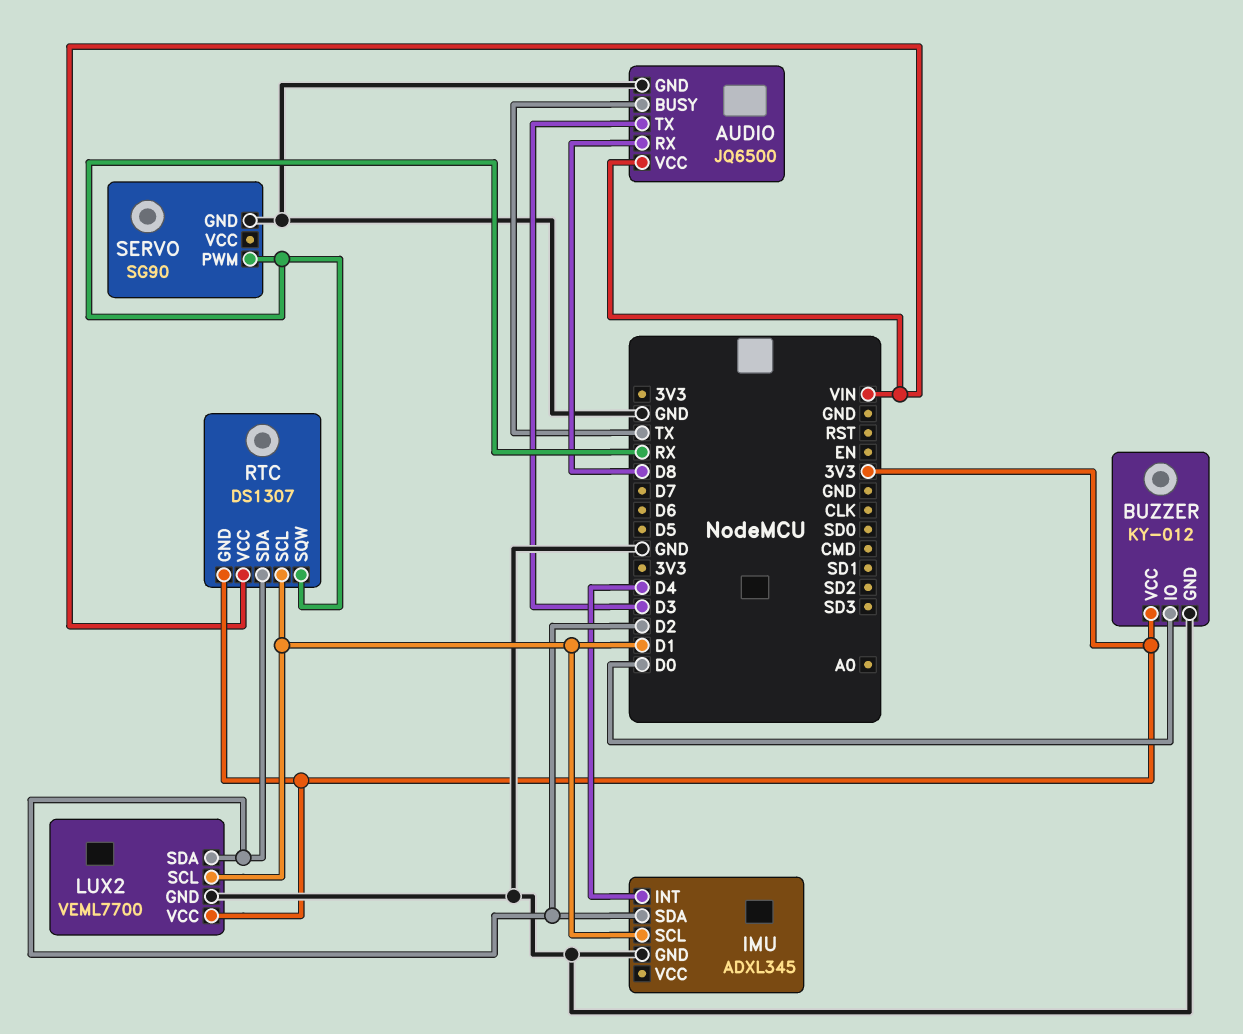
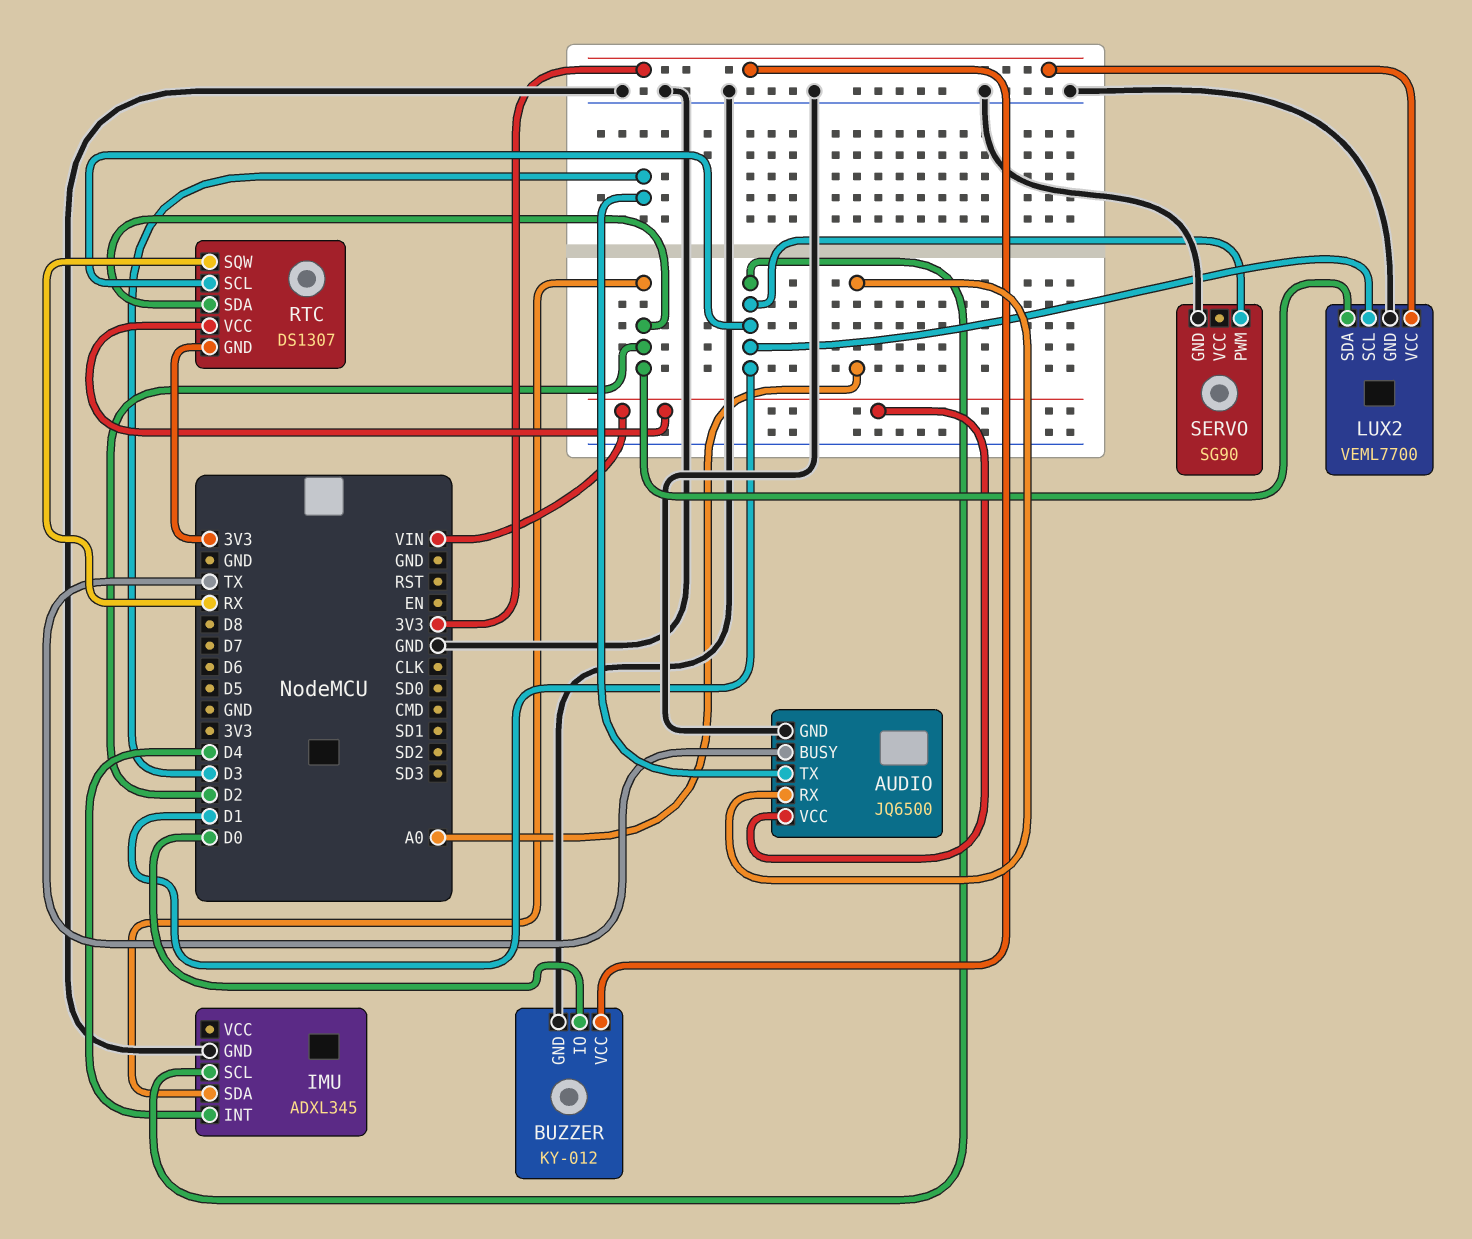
AUDIO pin RX: D8 -> A0
SERVO pin PWM: RX -> D1

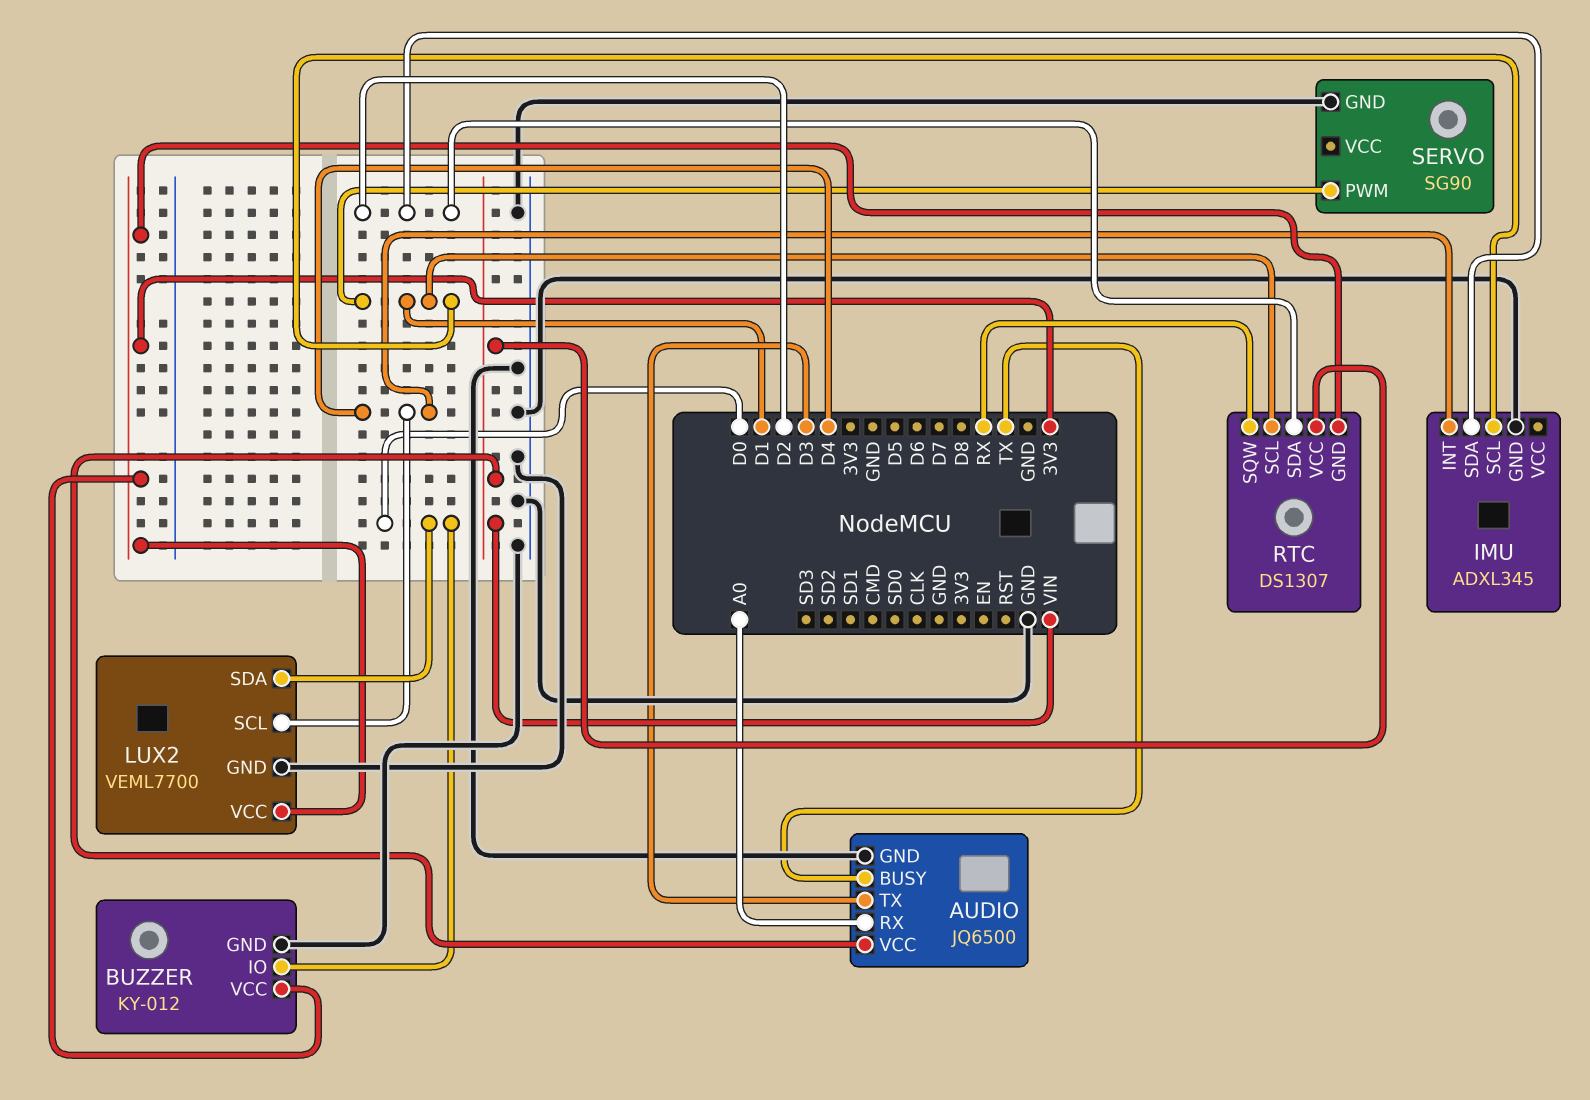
LUX2 pin SCL: D1 -> D4
LUX2 pin SDA: D2 -> D0

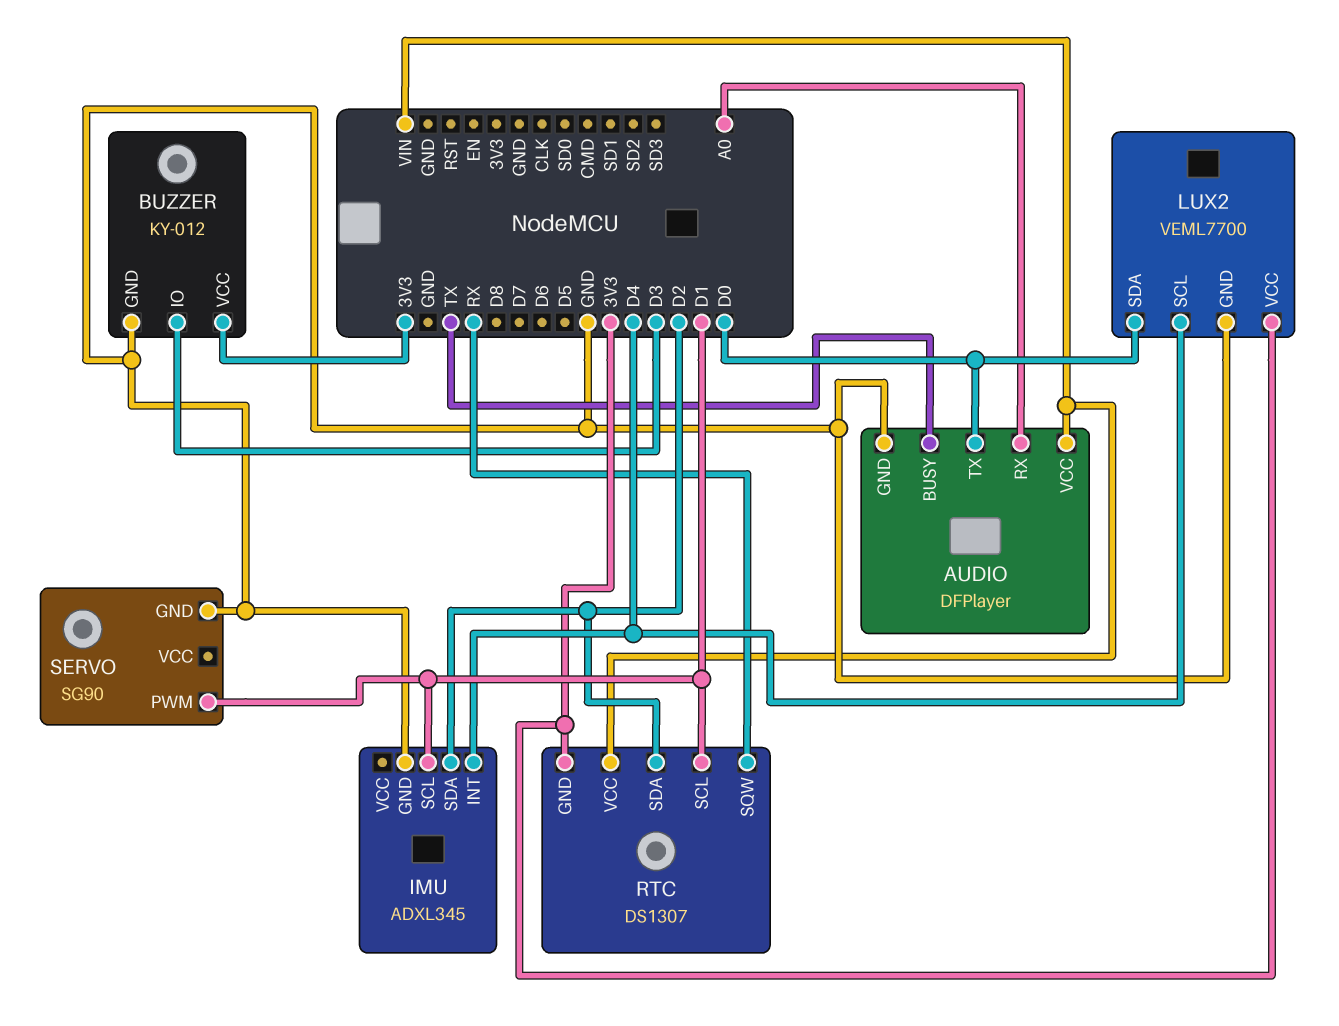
AUDIO: JQ6500 -> DFPlayer
AUDIO pin TX: D3 -> D0
BUZZER pin IO: D0 -> D3

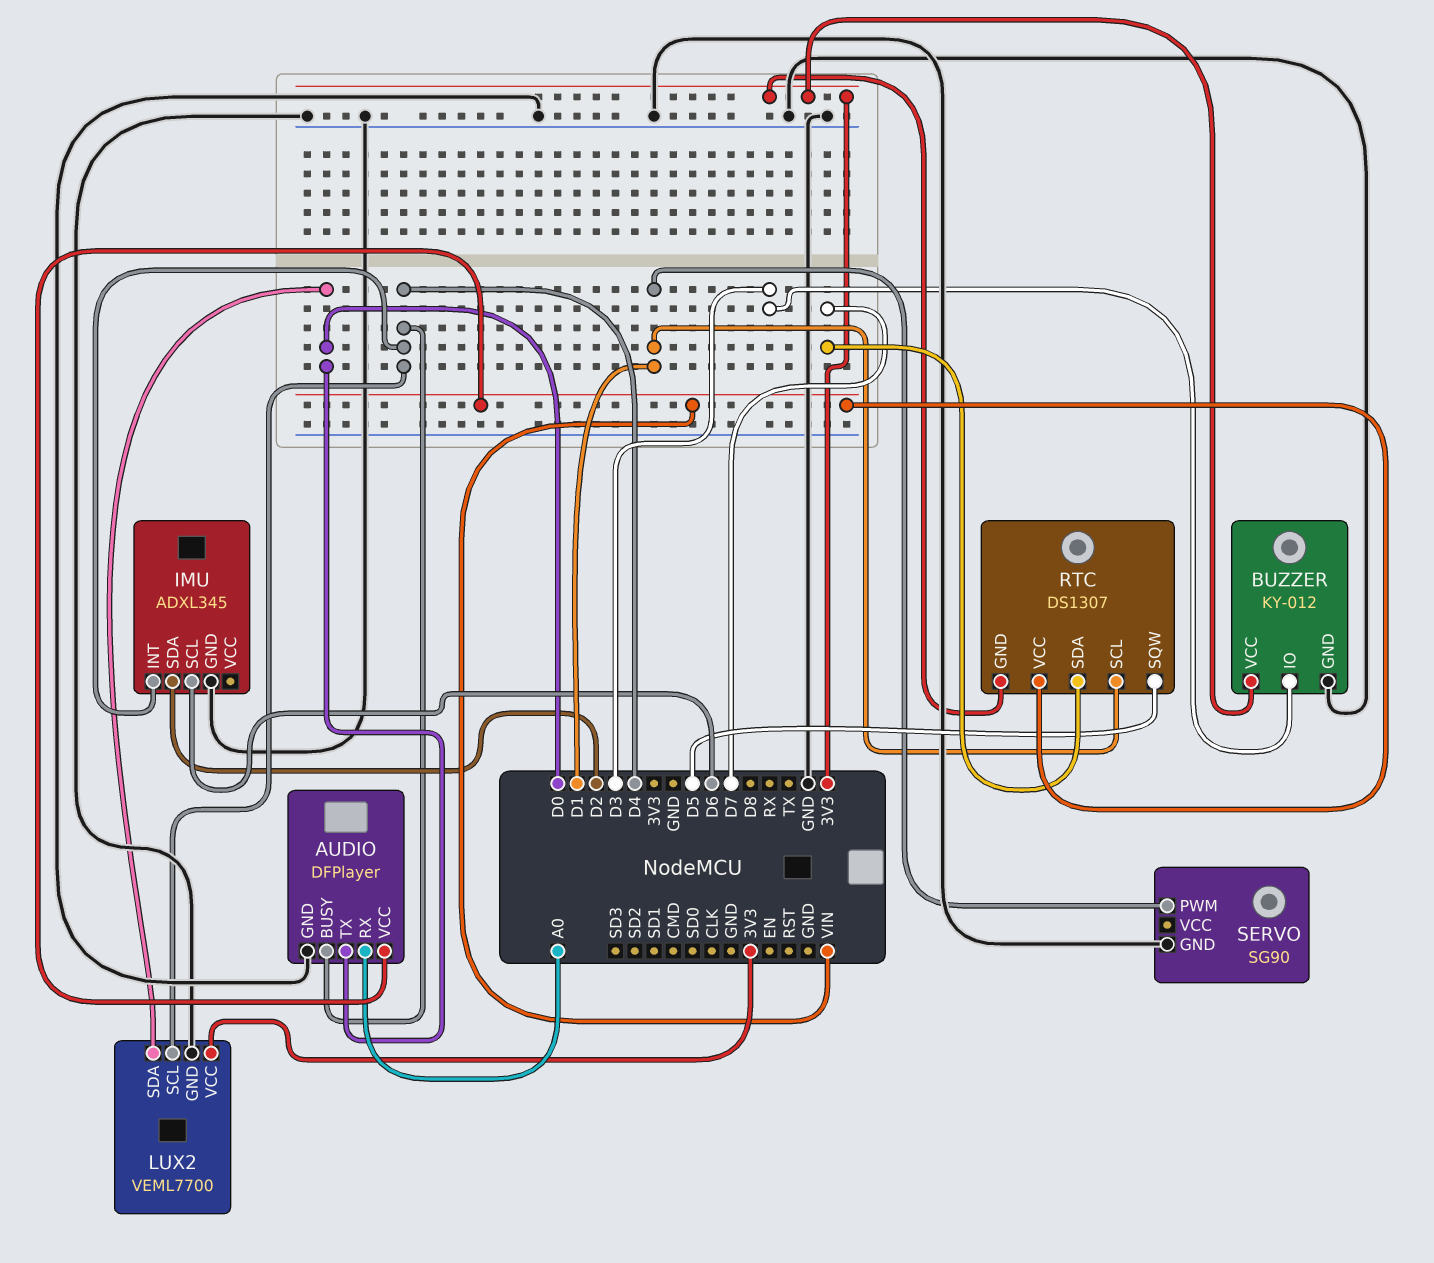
AUDIO pin BUSY: TX -> D4
IMU pin SCL: D1 -> D6
RTC pin SDA: D2 -> D7
RTC pin SQW: RX -> D5

